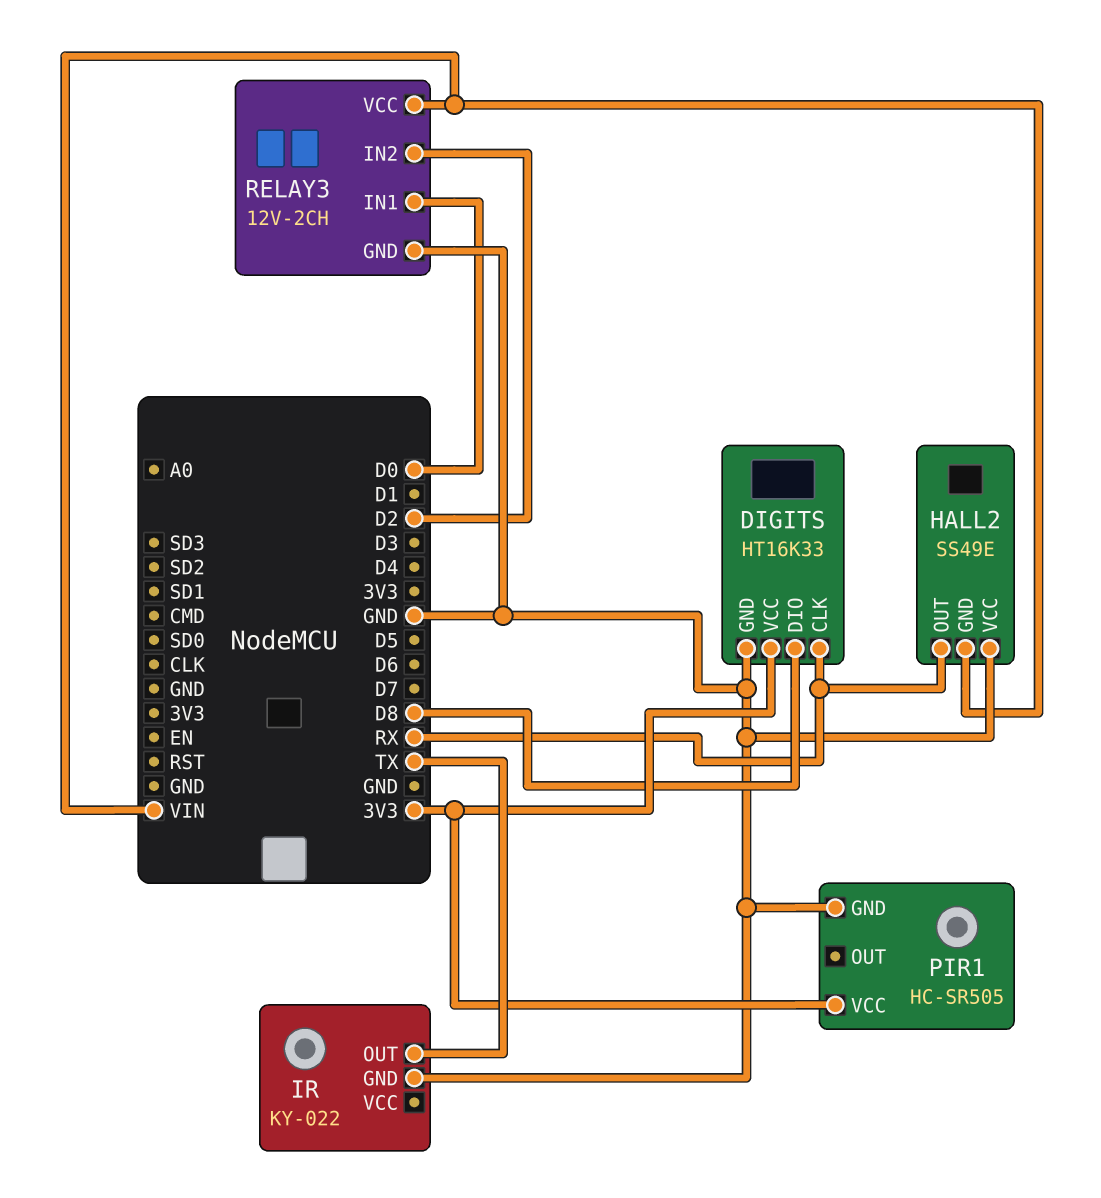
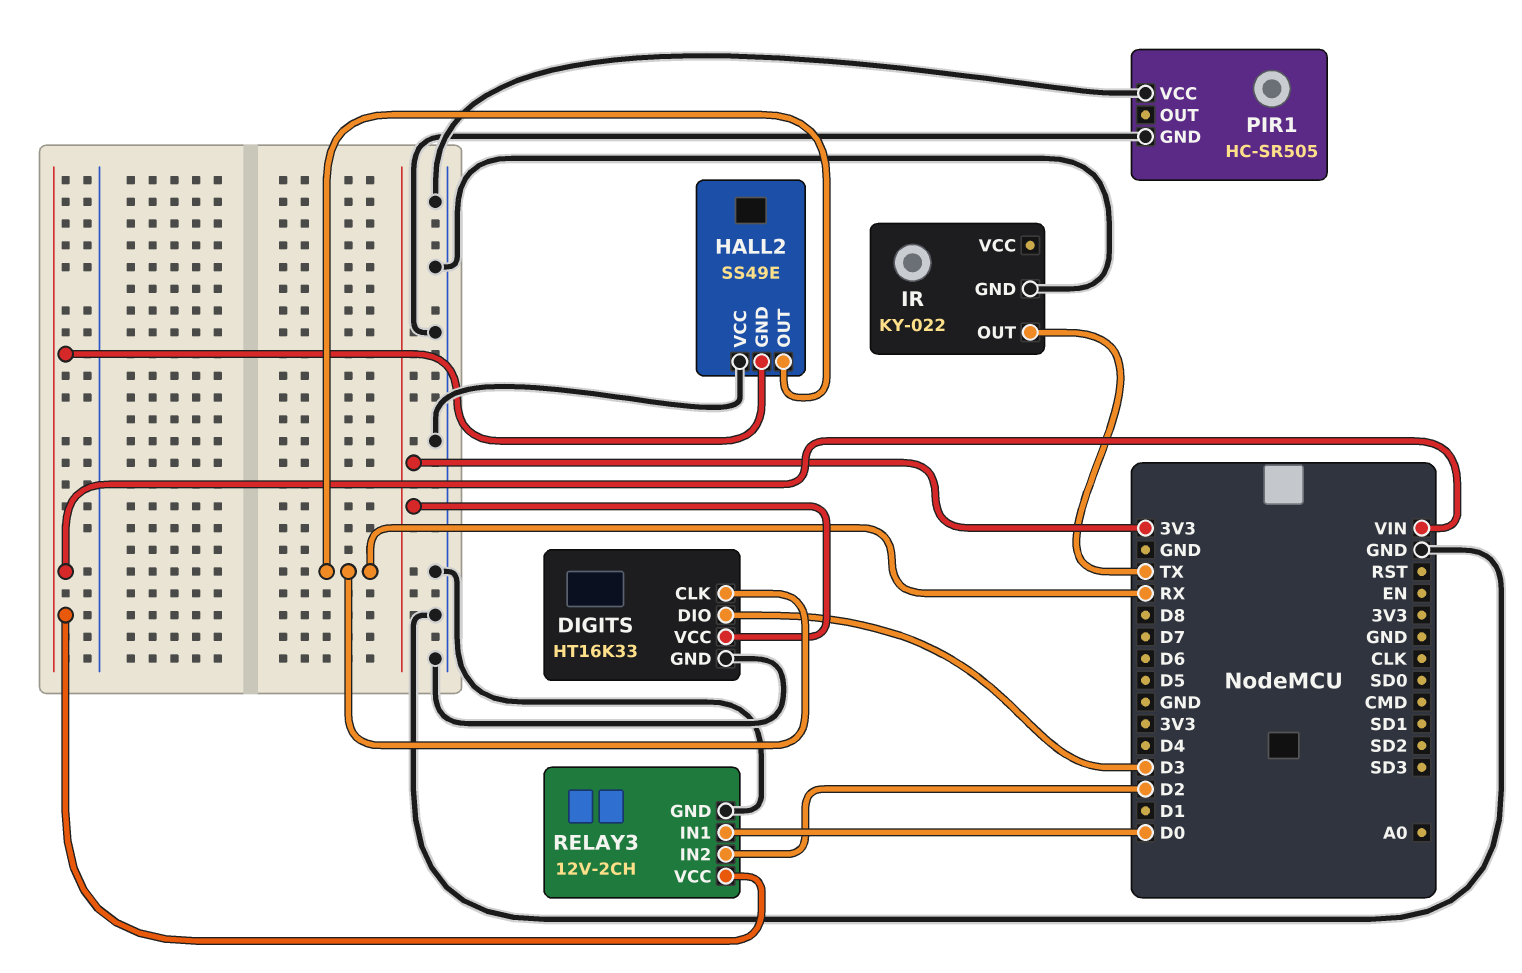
DIGITS pin DIO: D8 -> D3
PIR1 pin VCC: 3V3 -> GND

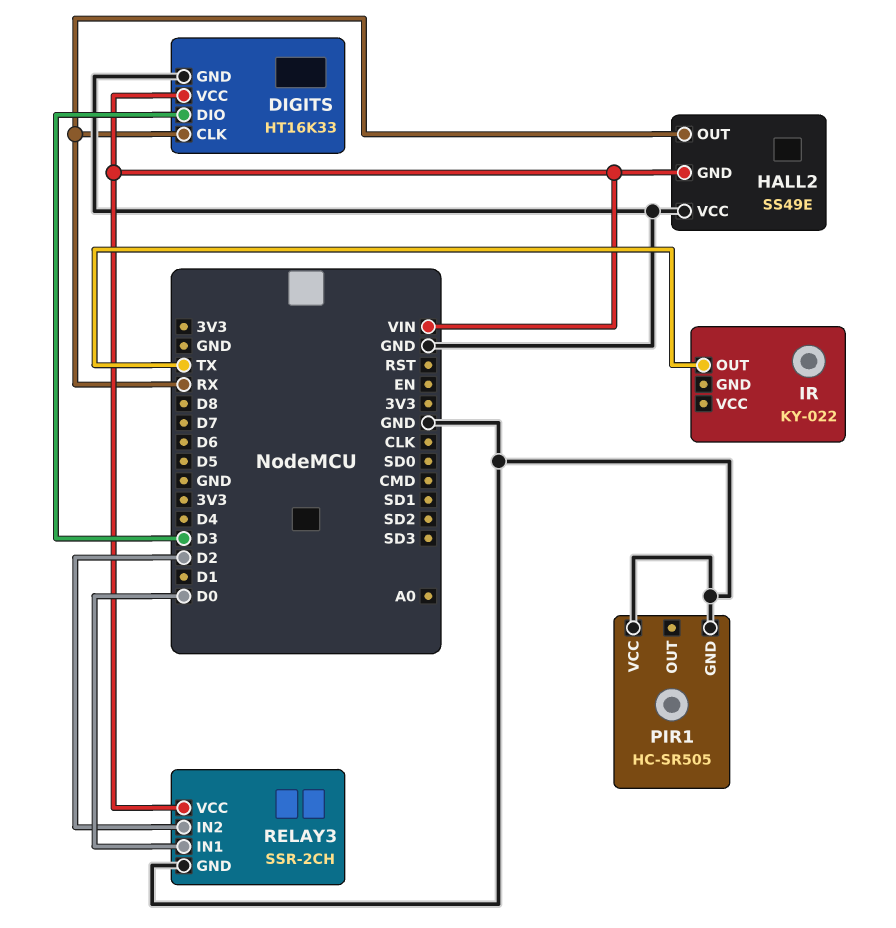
DIGITS pin VCC: 3V3 -> VIN
IR pin GND: GND -> none
RELAY3: 12V-2CH -> SSR-2CH

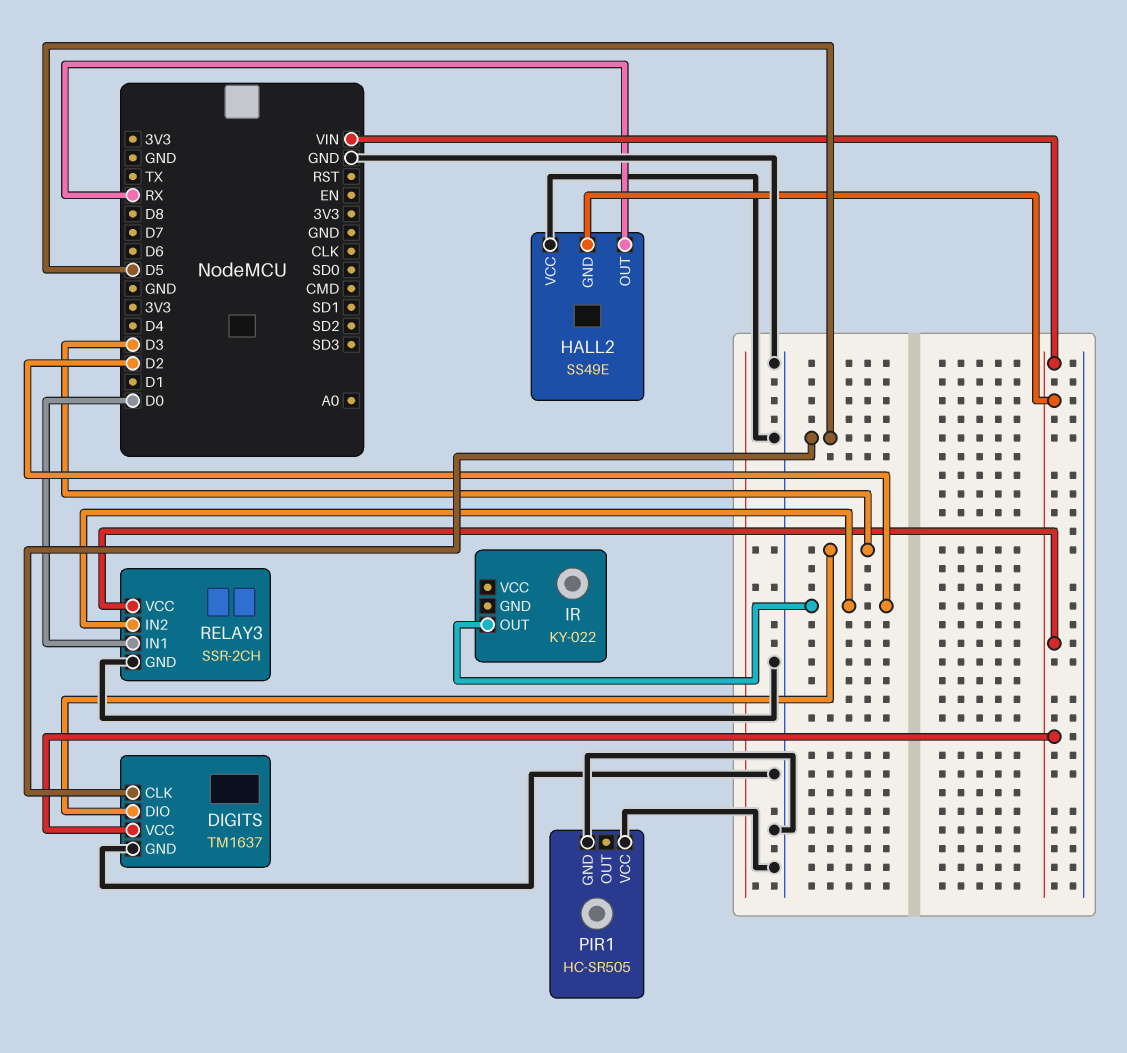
DIGITS: HT16K33 -> TM1637
DIGITS pin CLK: RX -> D5
IR pin OUT: TX -> D2

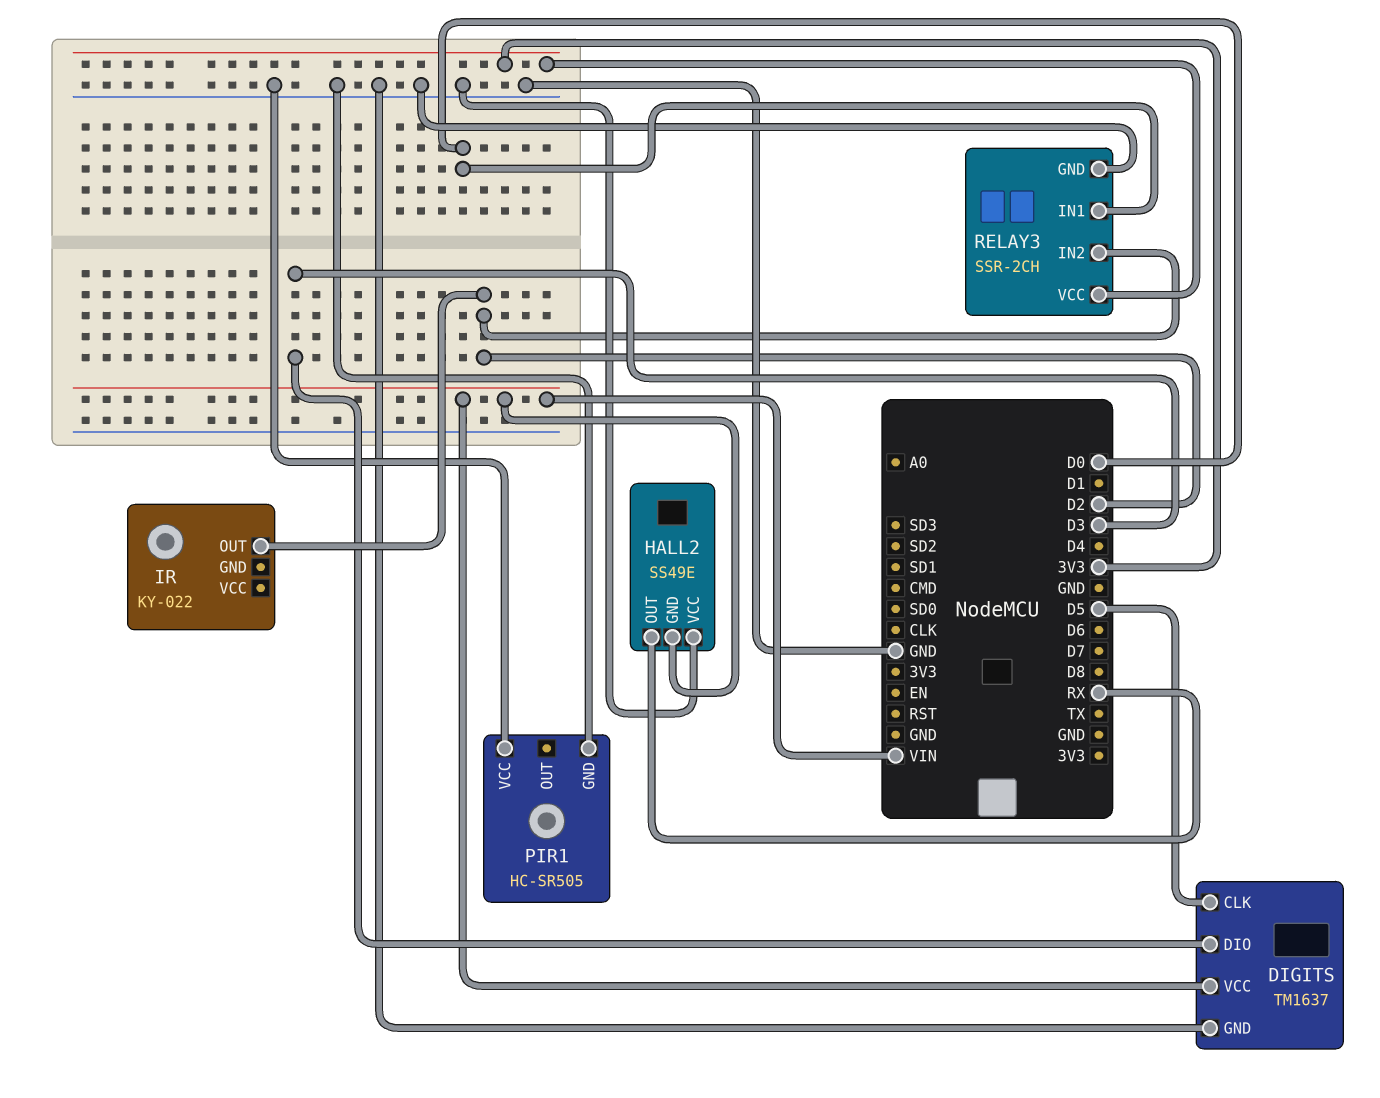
RELAY3 pin VCC: VIN -> 3V3

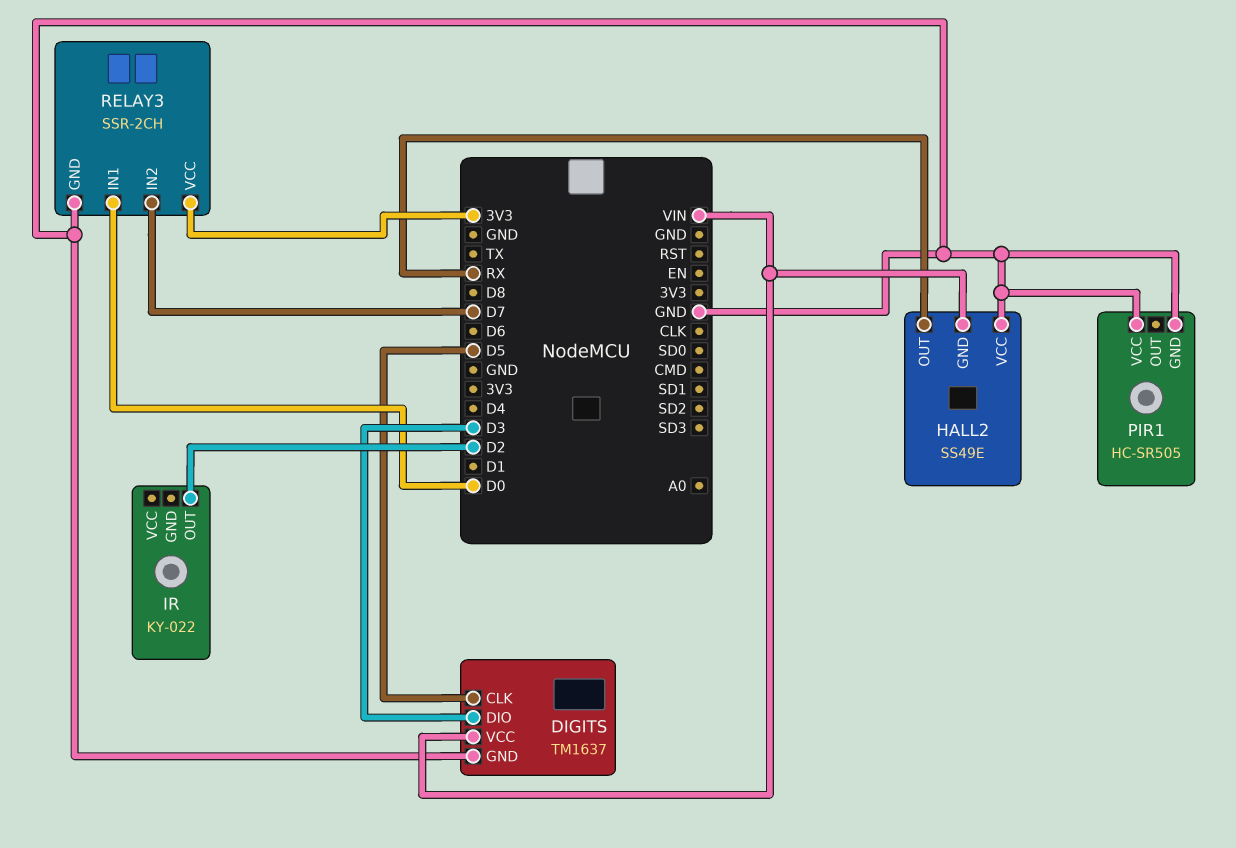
RELAY3 pin IN2: D2 -> D7

